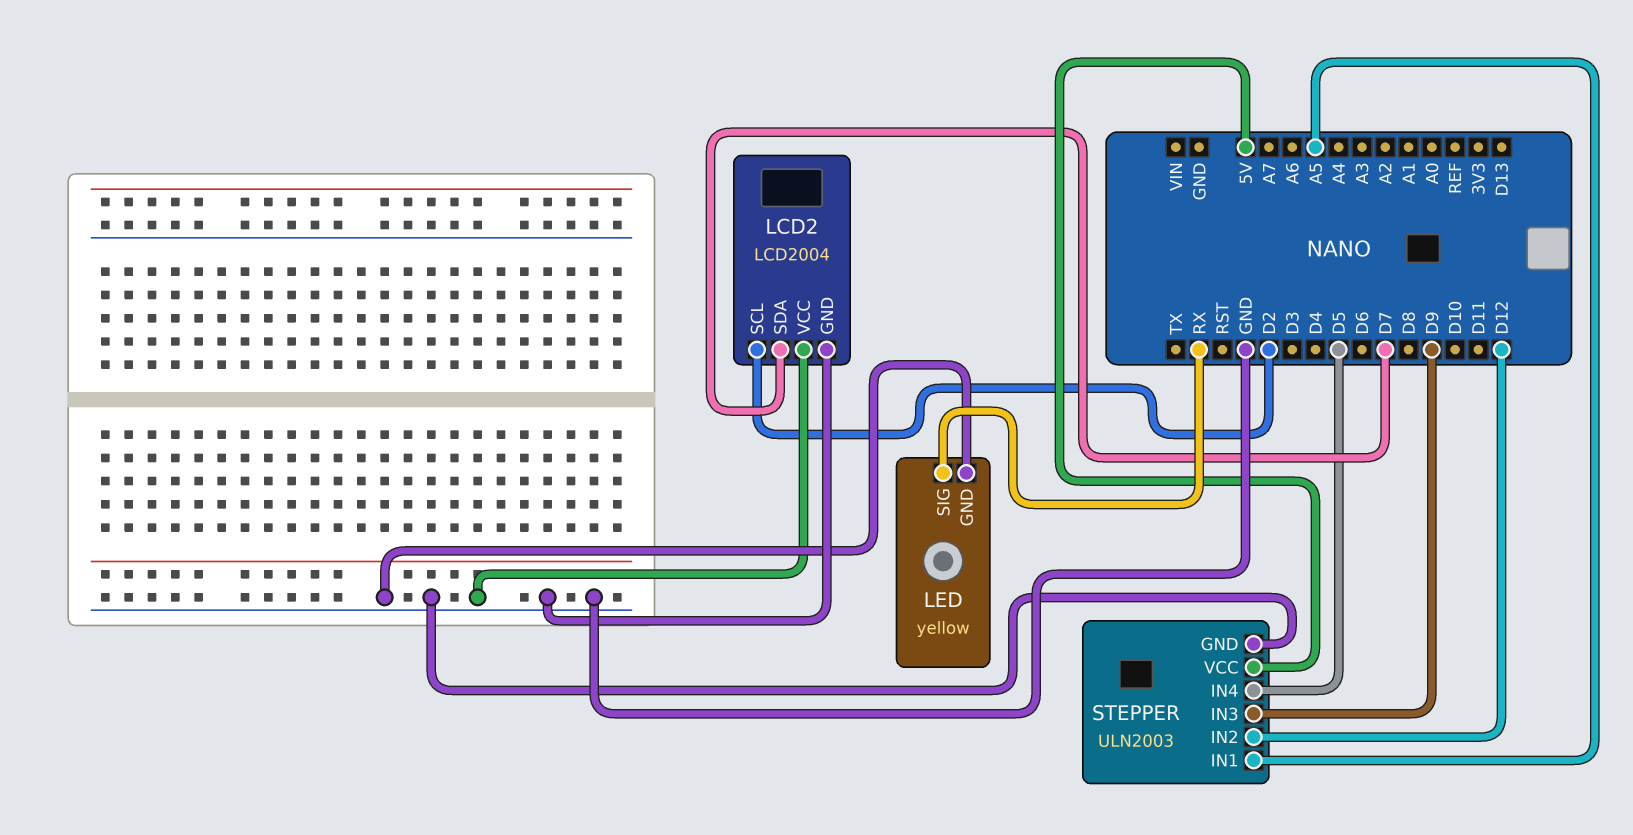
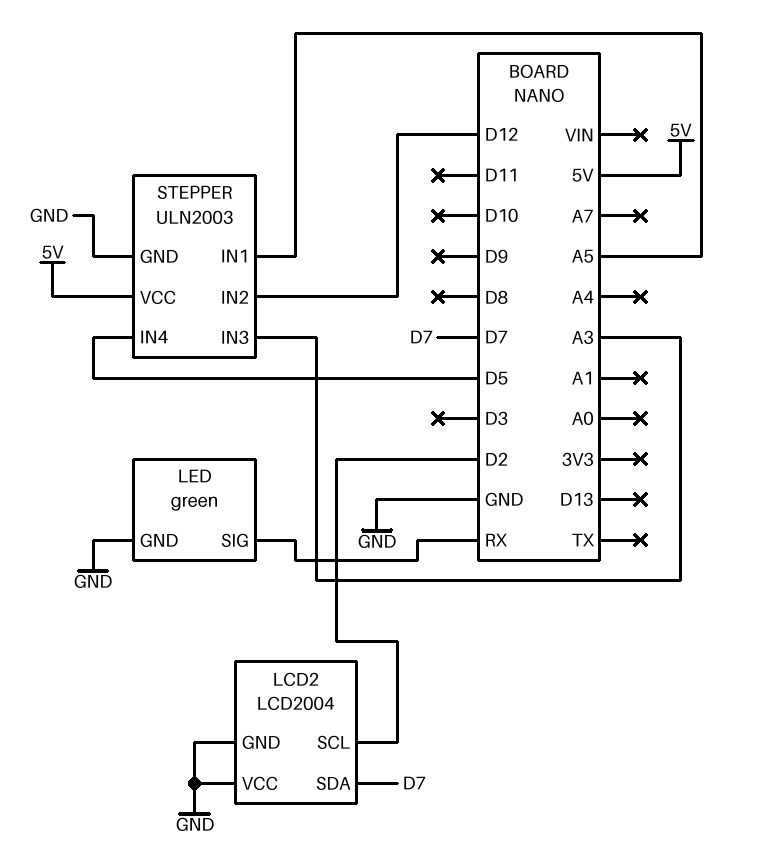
LED: yellow -> green
STEPPER pin IN3: D9 -> A3

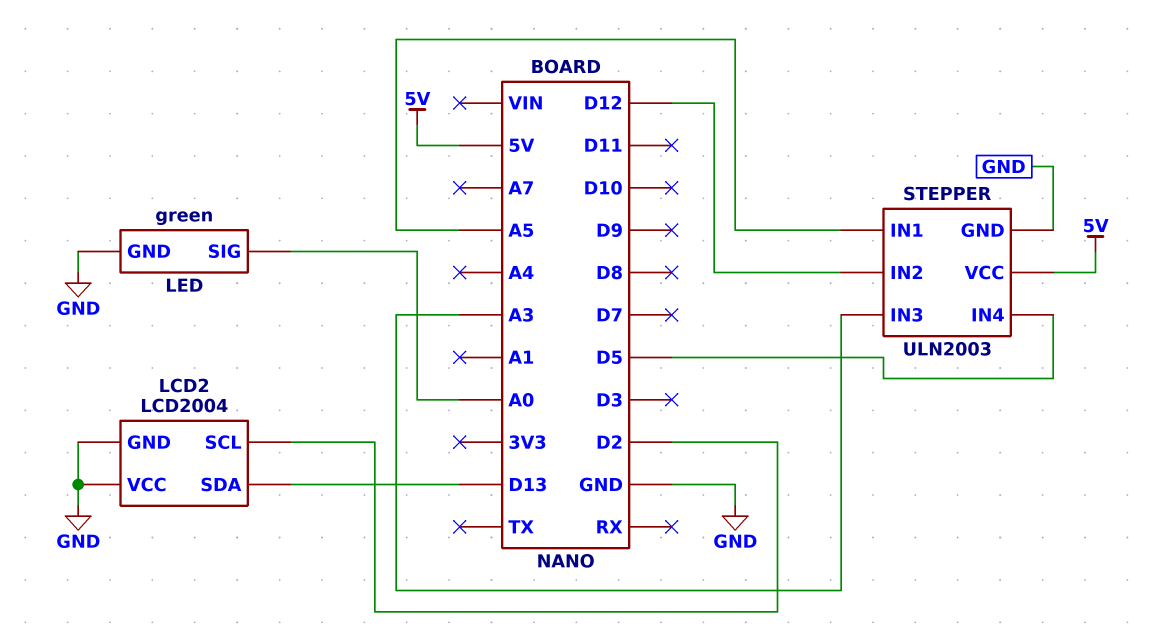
LCD2 pin SDA: D7 -> D13
LED pin SIG: RX -> A0

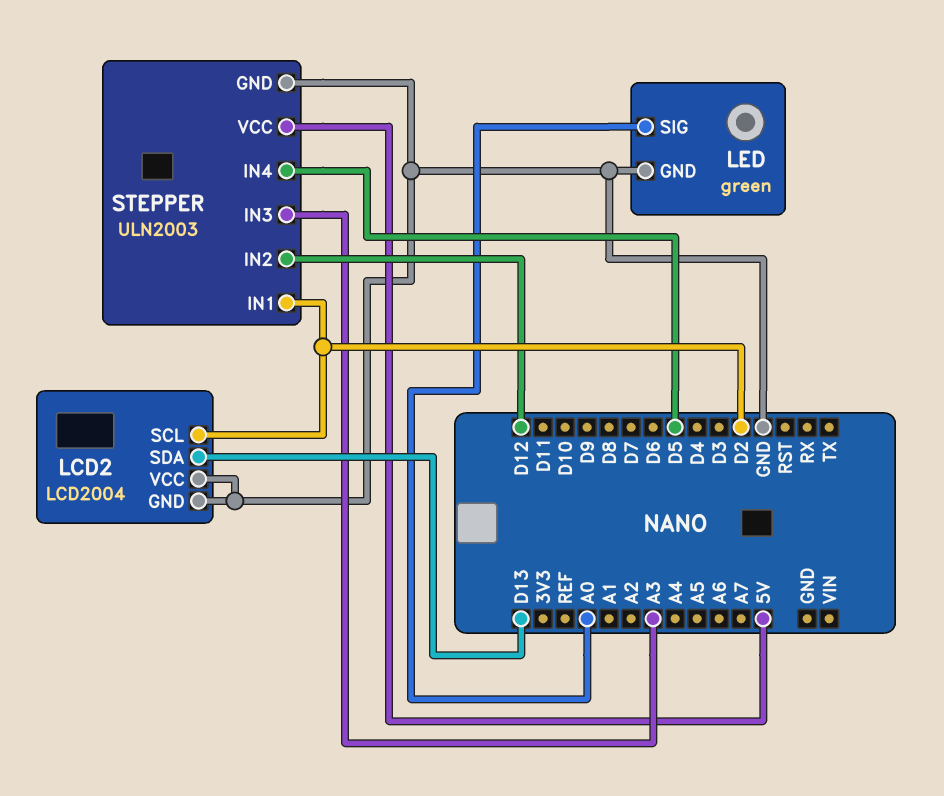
STEPPER pin IN1: A5 -> D2

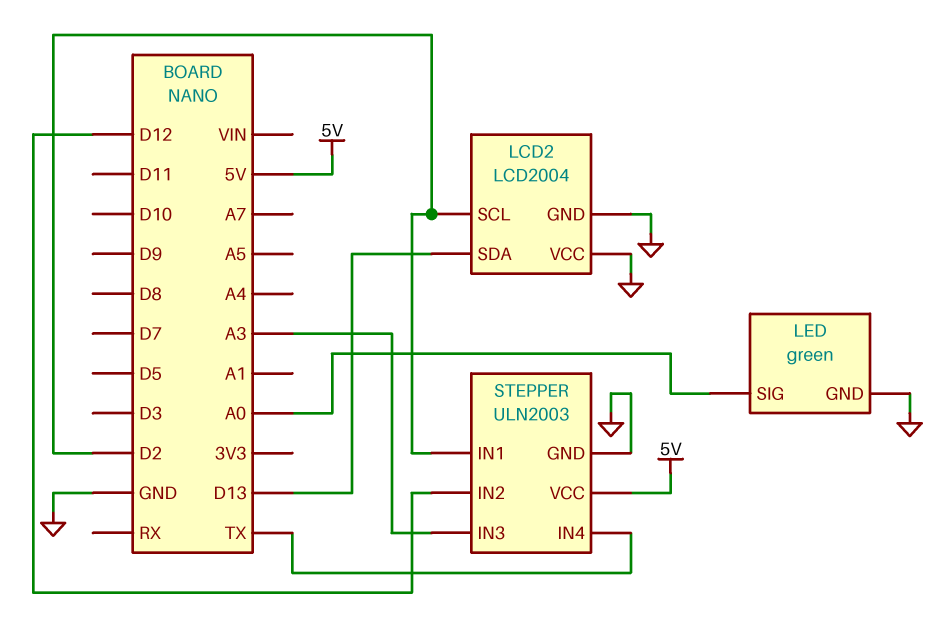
STEPPER pin IN4: D5 -> TX

